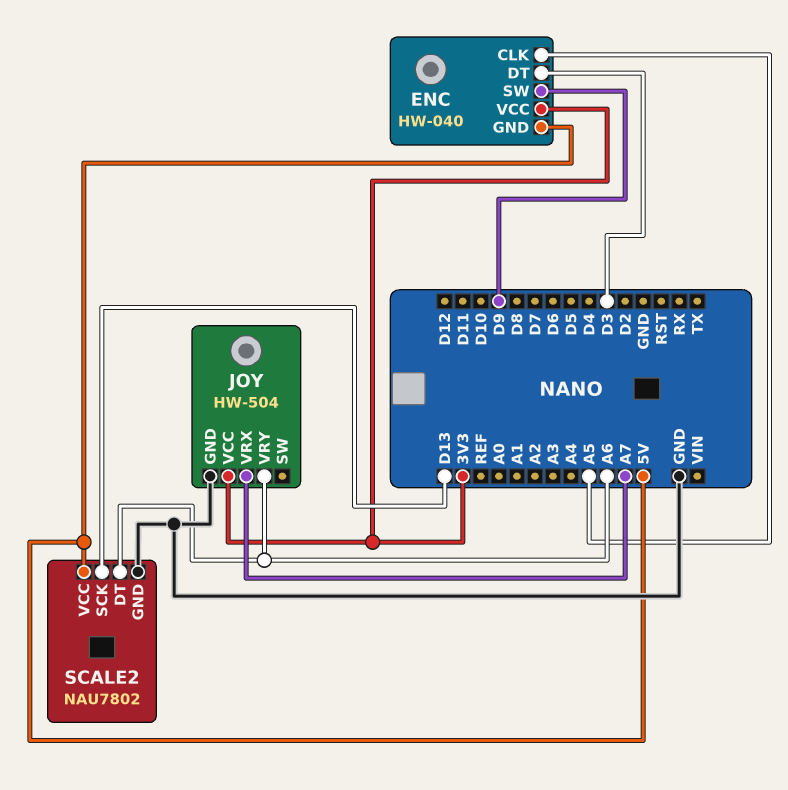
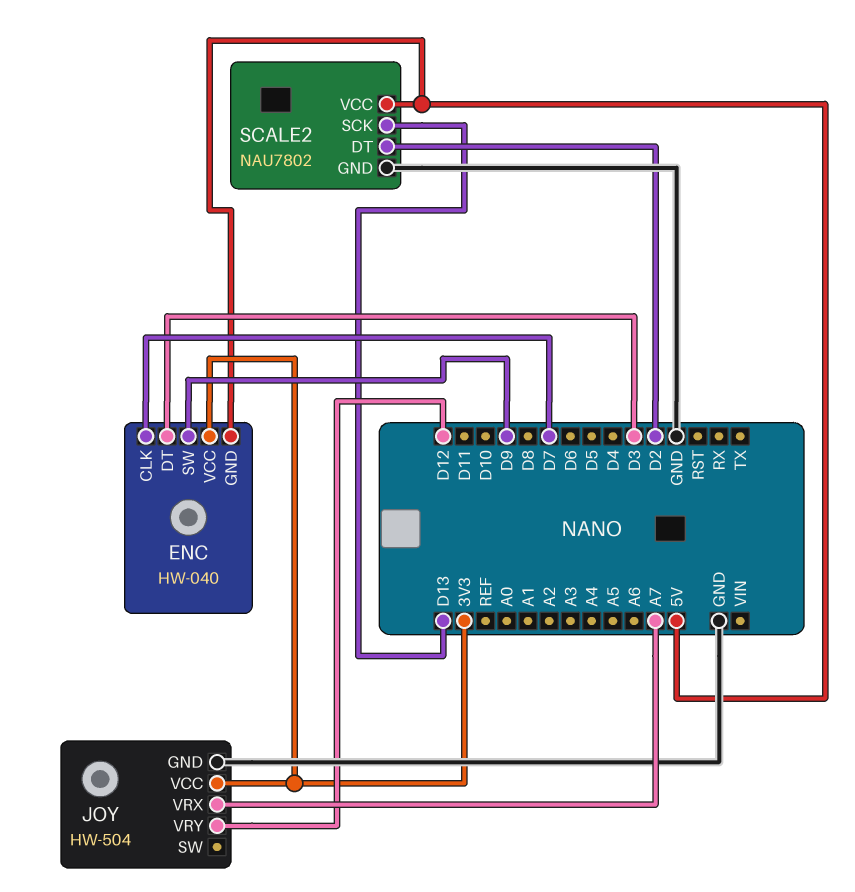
ENC pin CLK: A5 -> D7
JOY pin VRY: A6 -> D12
SCALE2 pin DT: A6 -> D2

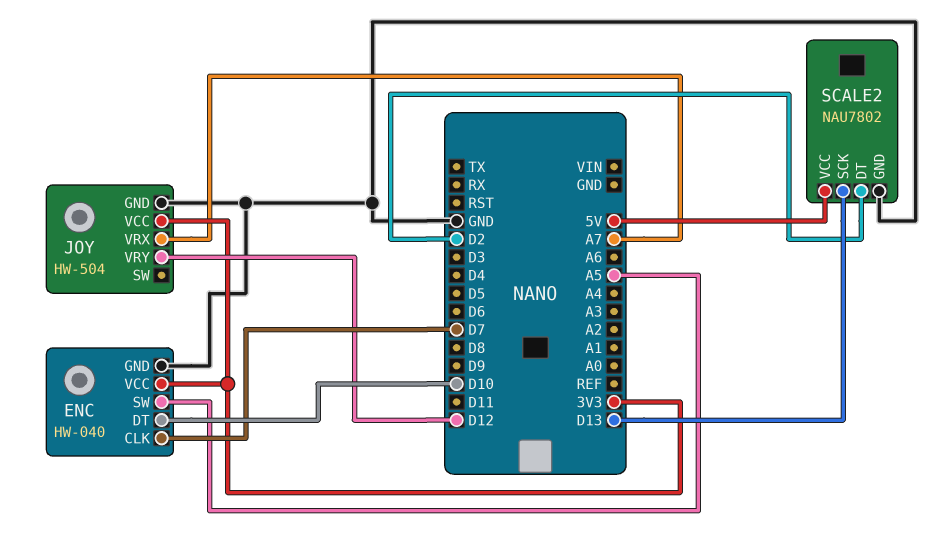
ENC pin DT: D3 -> D10
ENC pin GND: 5V -> GND
ENC pin SW: D9 -> A5

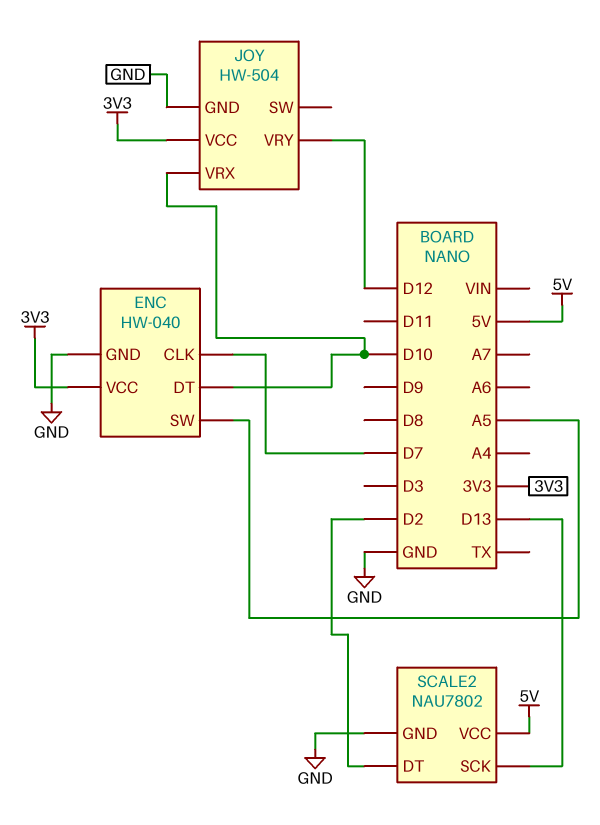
JOY pin VRX: A7 -> D10

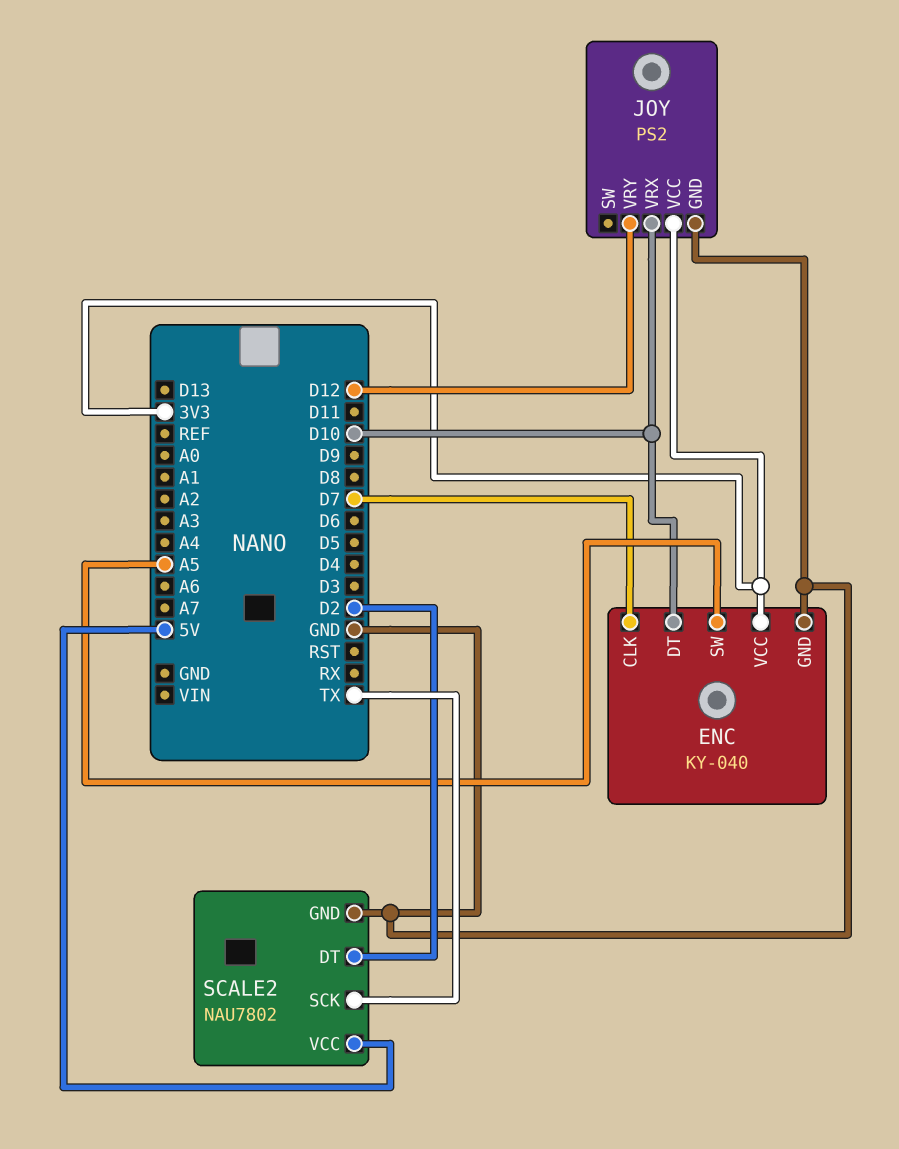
ENC: HW-040 -> KY-040
JOY: HW-504 -> PS2
SCALE2 pin SCK: D13 -> TX

